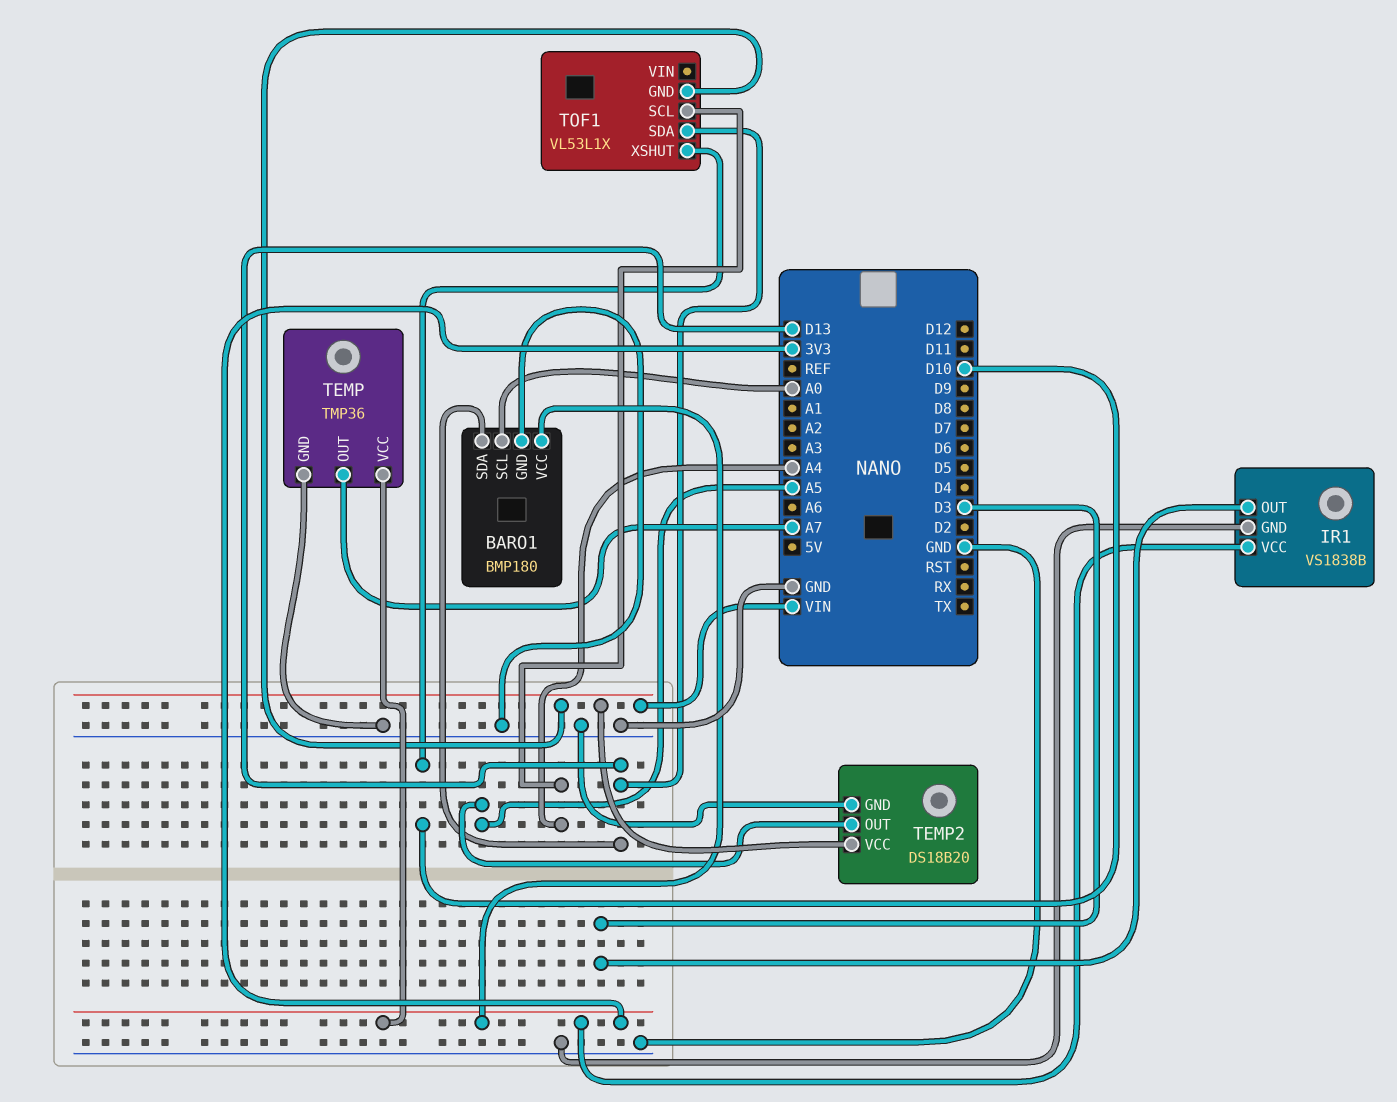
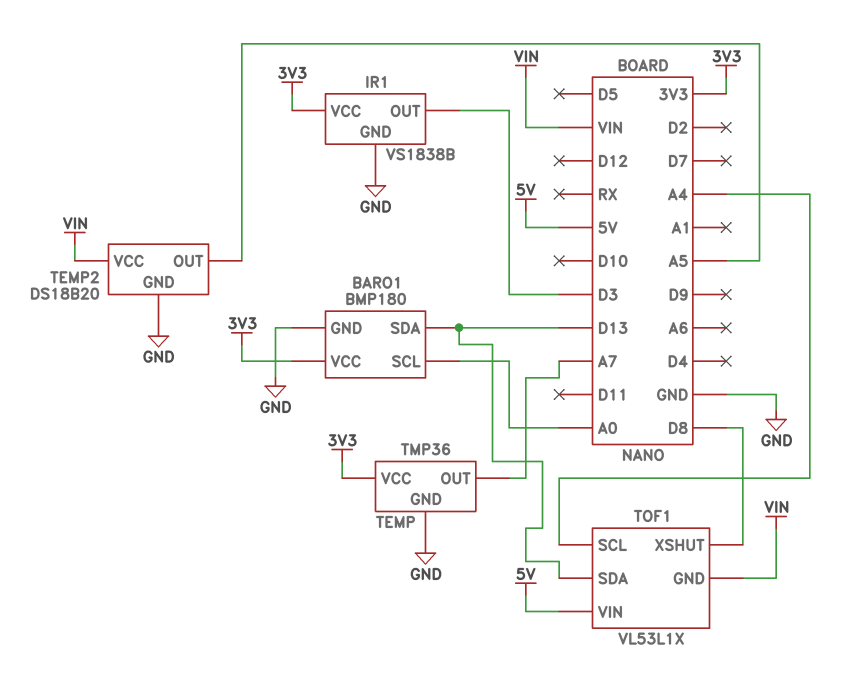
TOF1 pin VIN: none -> 5V
TOF1 pin XSHUT: D10 -> D8

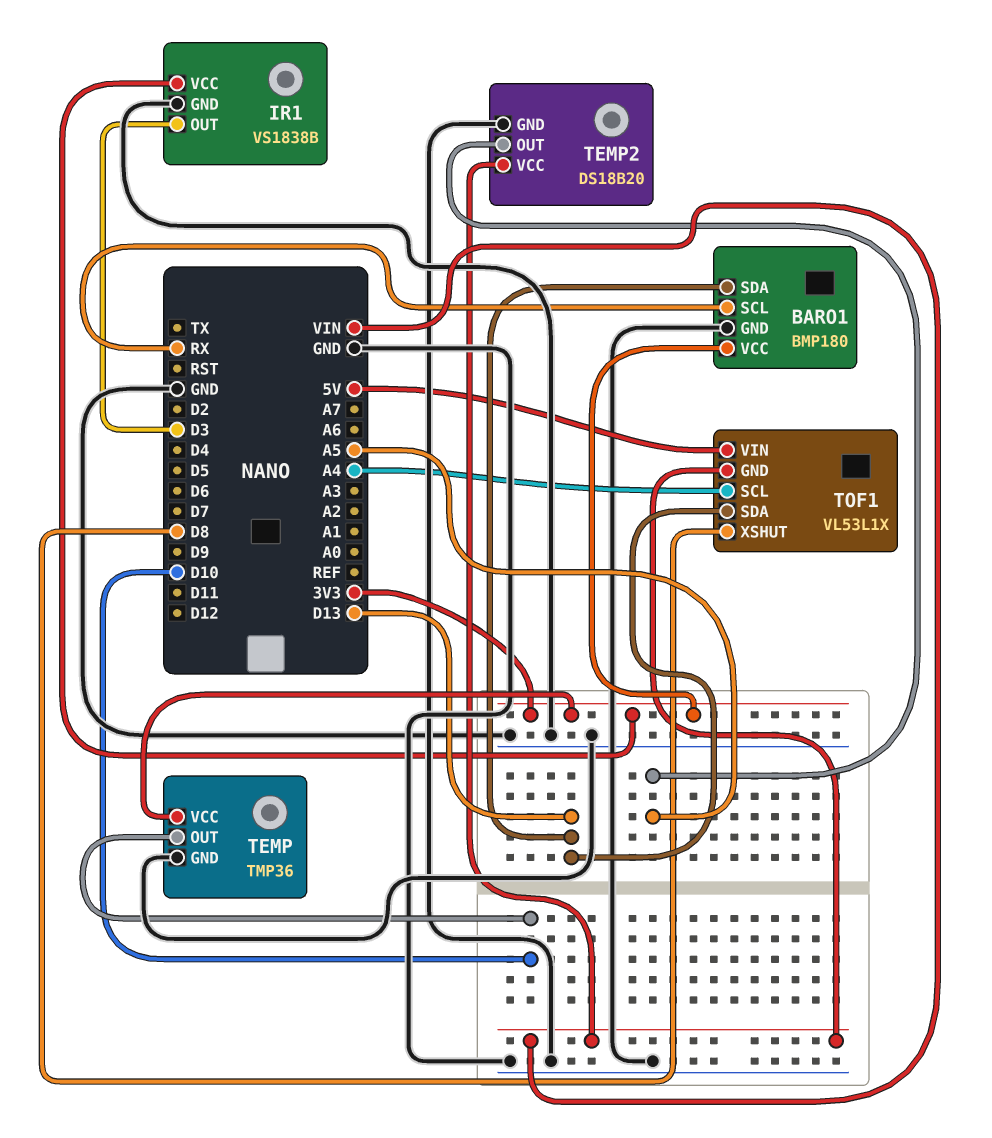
BARO1 pin SCL: A0 -> RX
TEMP pin OUT: A7 -> D10

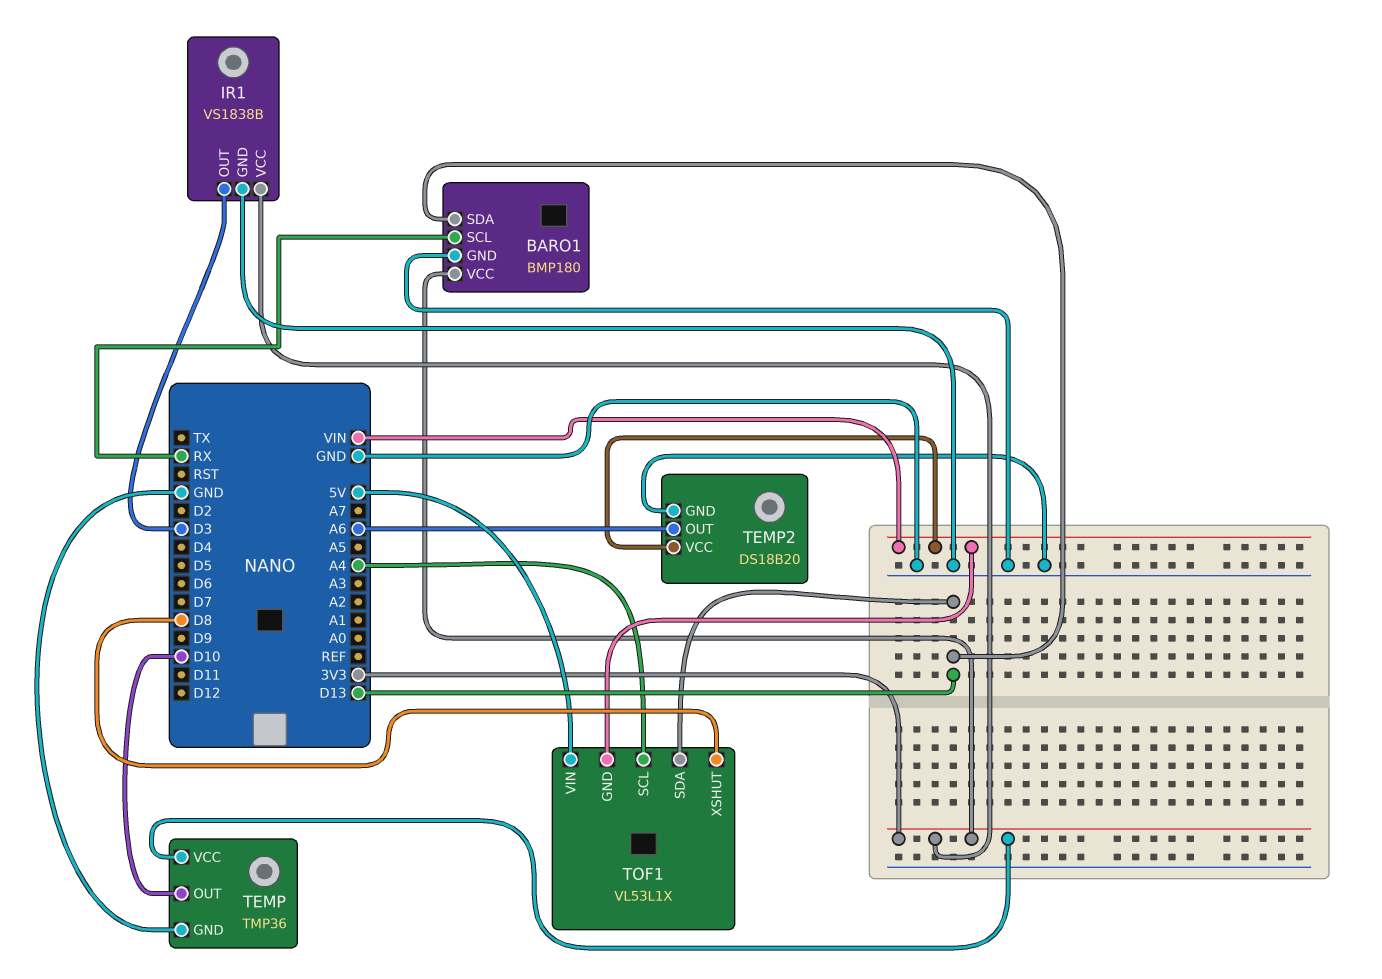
TEMP2 pin OUT: A5 -> A6

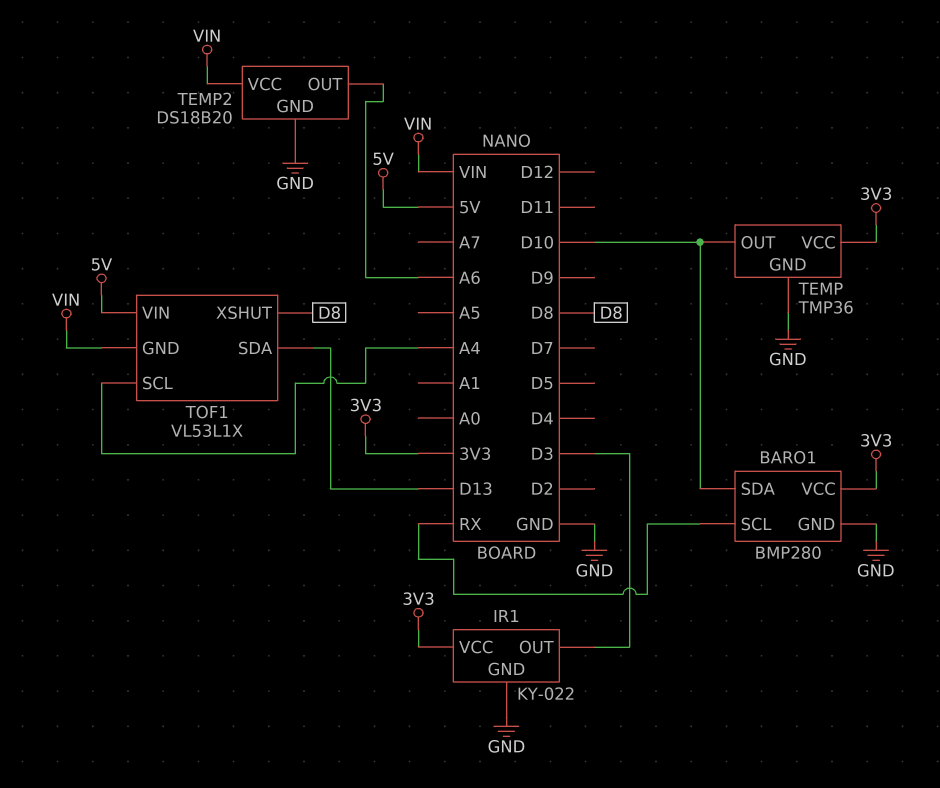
BARO1: BMP180 -> BMP280
BARO1 pin SDA: D13 -> D10
IR1: VS1838B -> KY-022

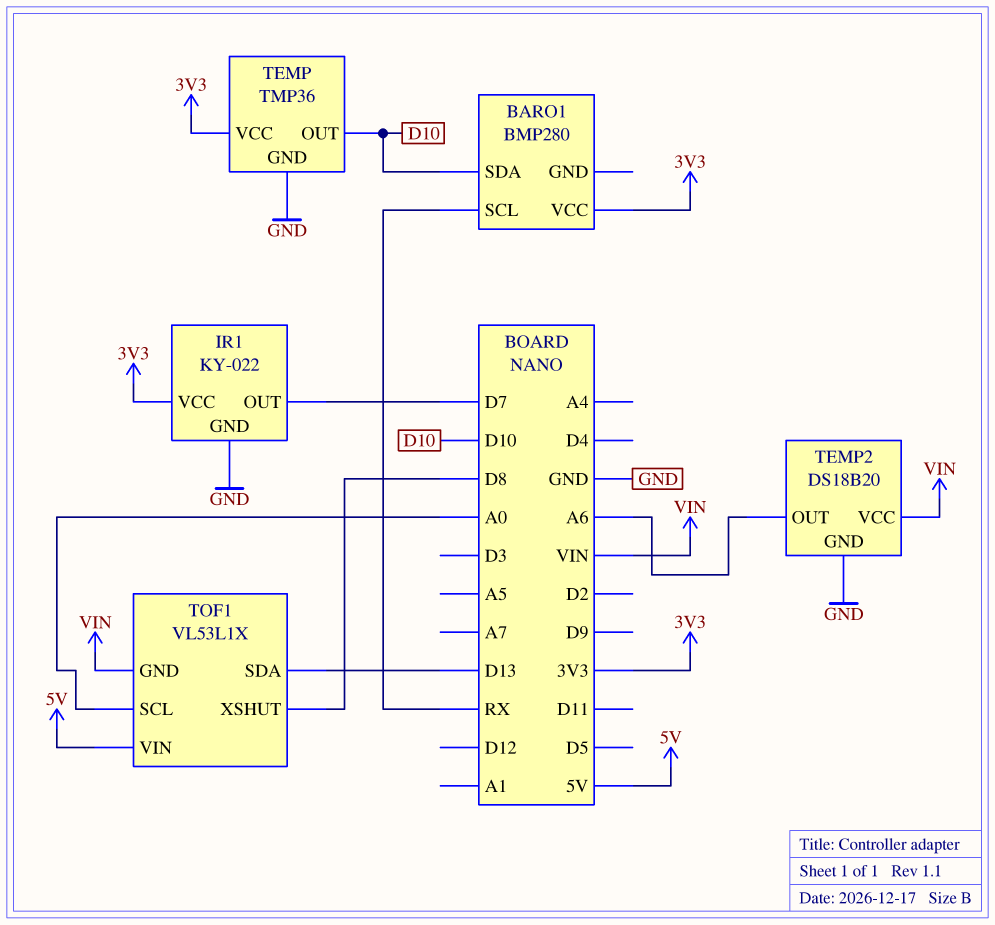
BARO1 pin GND: GND -> none
IR1 pin OUT: D3 -> D7
TOF1 pin SCL: A4 -> A0

